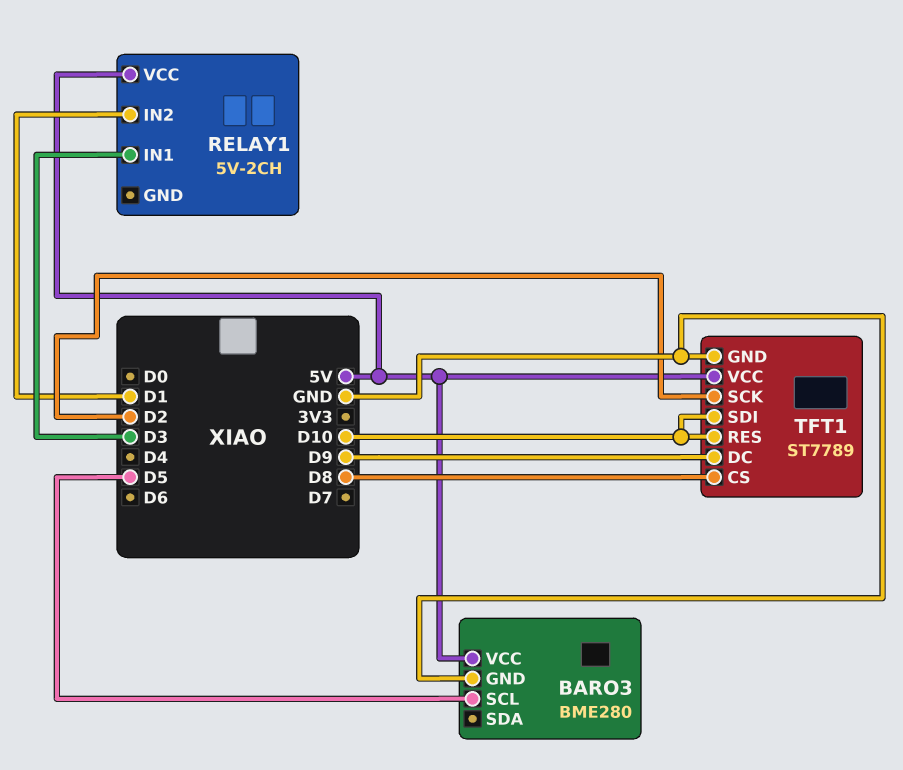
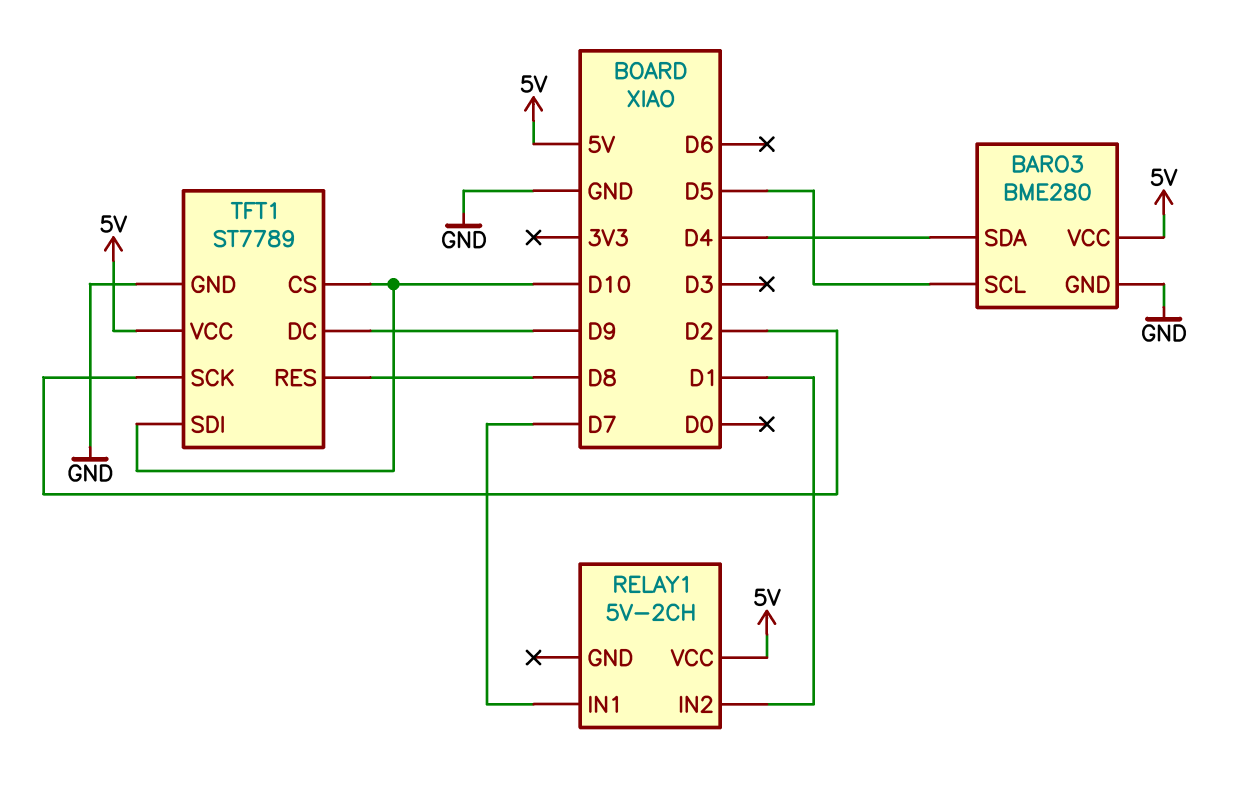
BARO3 pin SDA: none -> D4
RELAY1 pin IN1: D3 -> D7
TFT1 pin CS: D8 -> D10
TFT1 pin RES: D10 -> D8

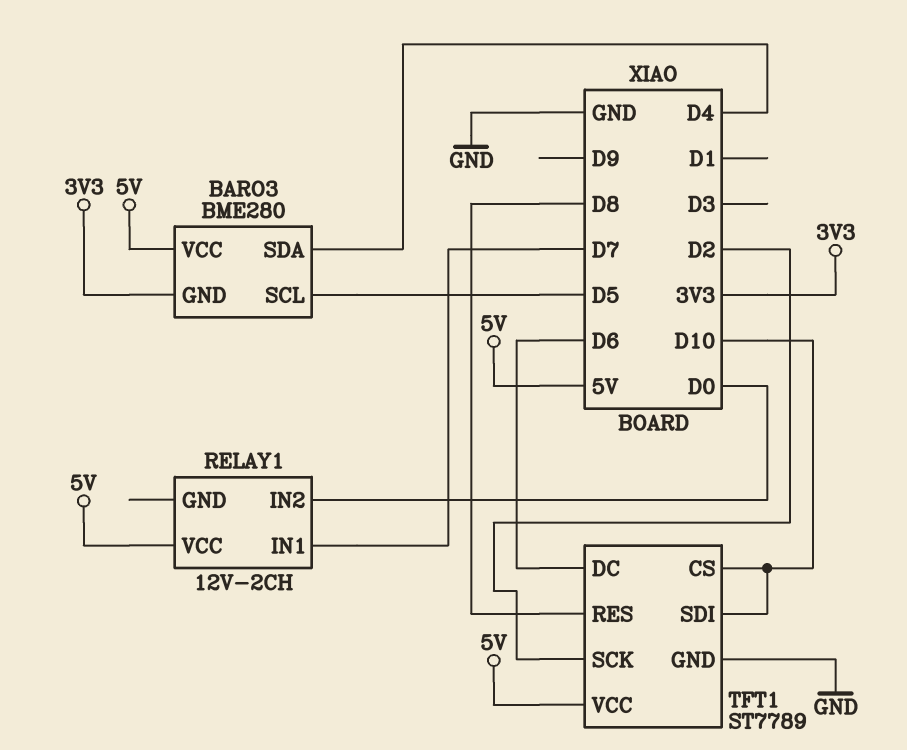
BARO3 pin GND: GND -> 3V3
RELAY1: 5V-2CH -> 12V-2CH
RELAY1 pin IN2: D1 -> D0
TFT1 pin DC: D9 -> D6

